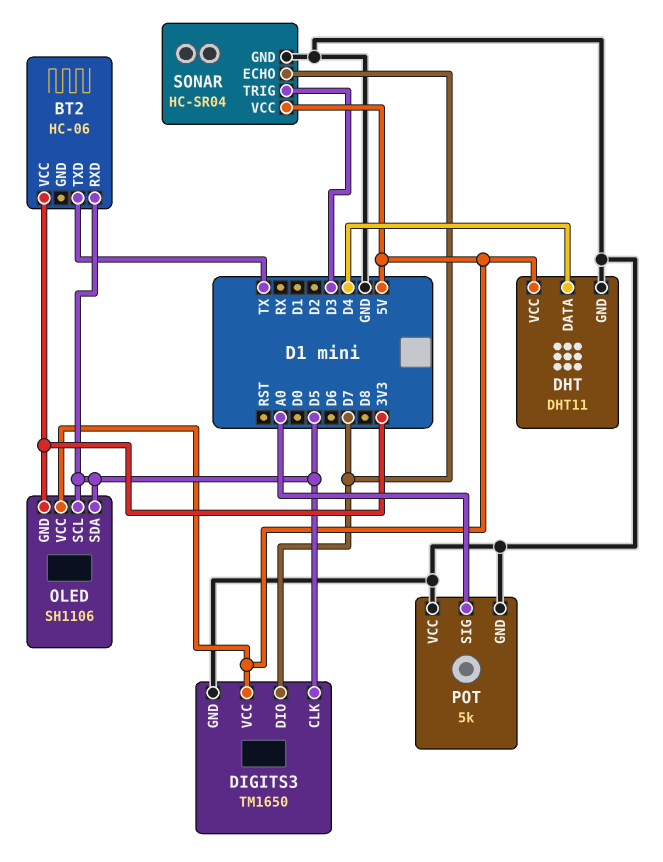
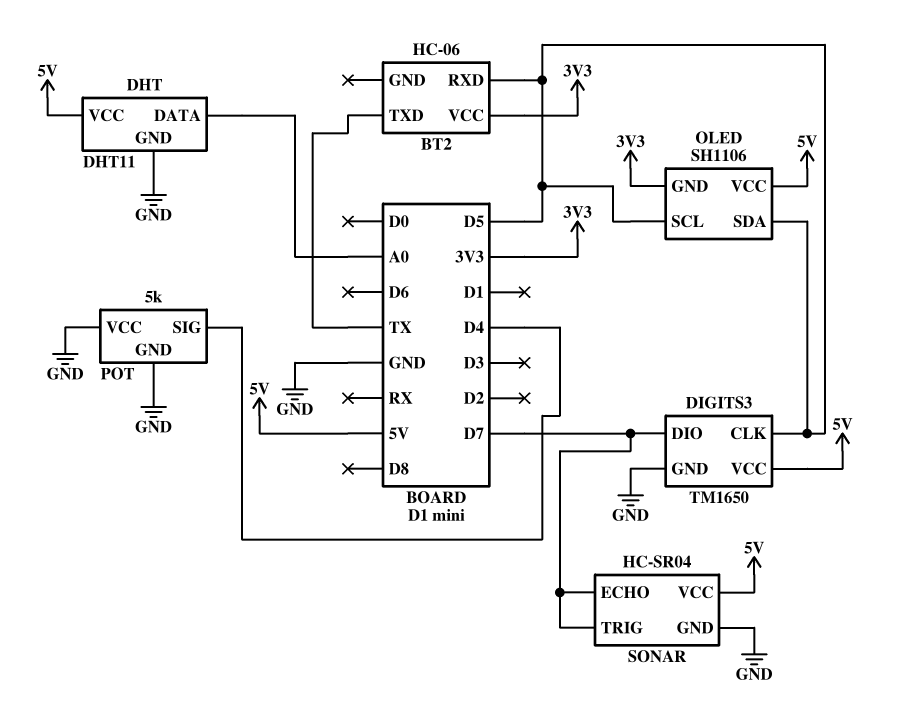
DHT pin DATA: D4 -> A0
POT pin SIG: A0 -> D4
SONAR pin TRIG: D3 -> D7

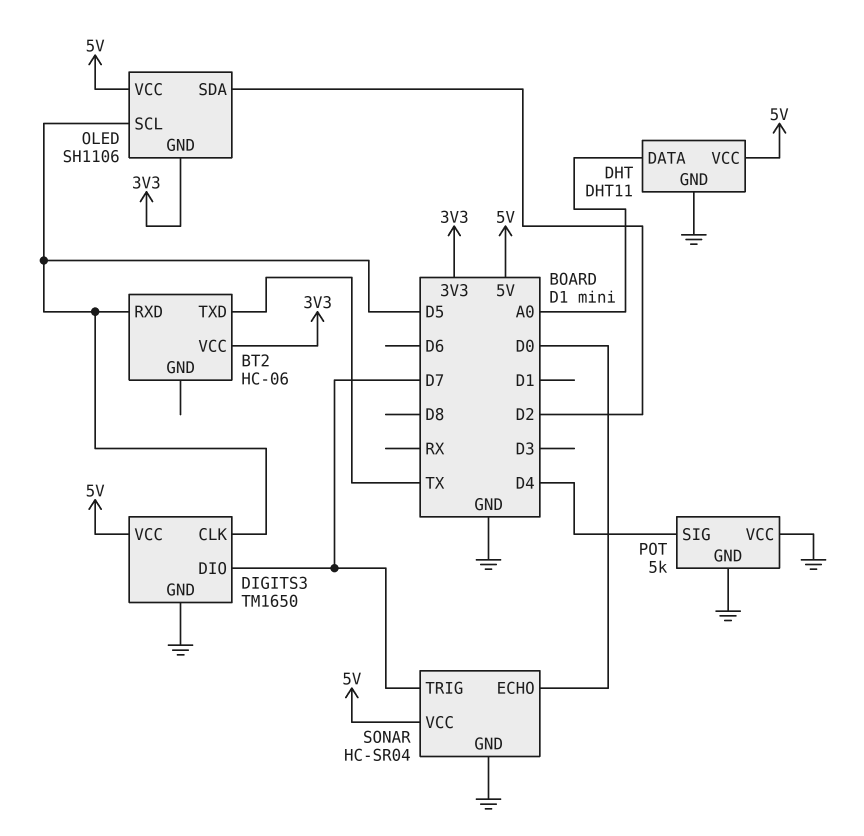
OLED pin SDA: D5 -> D2
SONAR pin ECHO: D7 -> D0

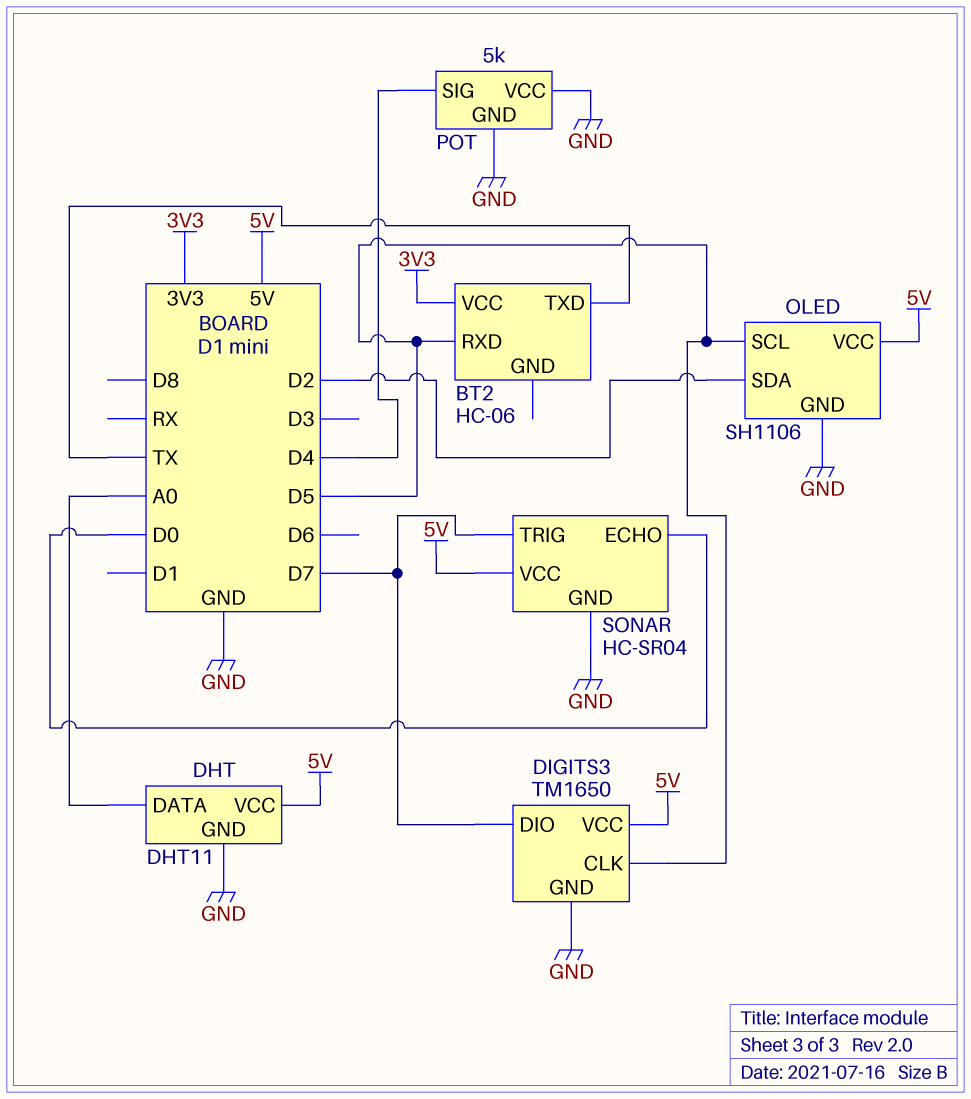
OLED pin GND: 3V3 -> GND

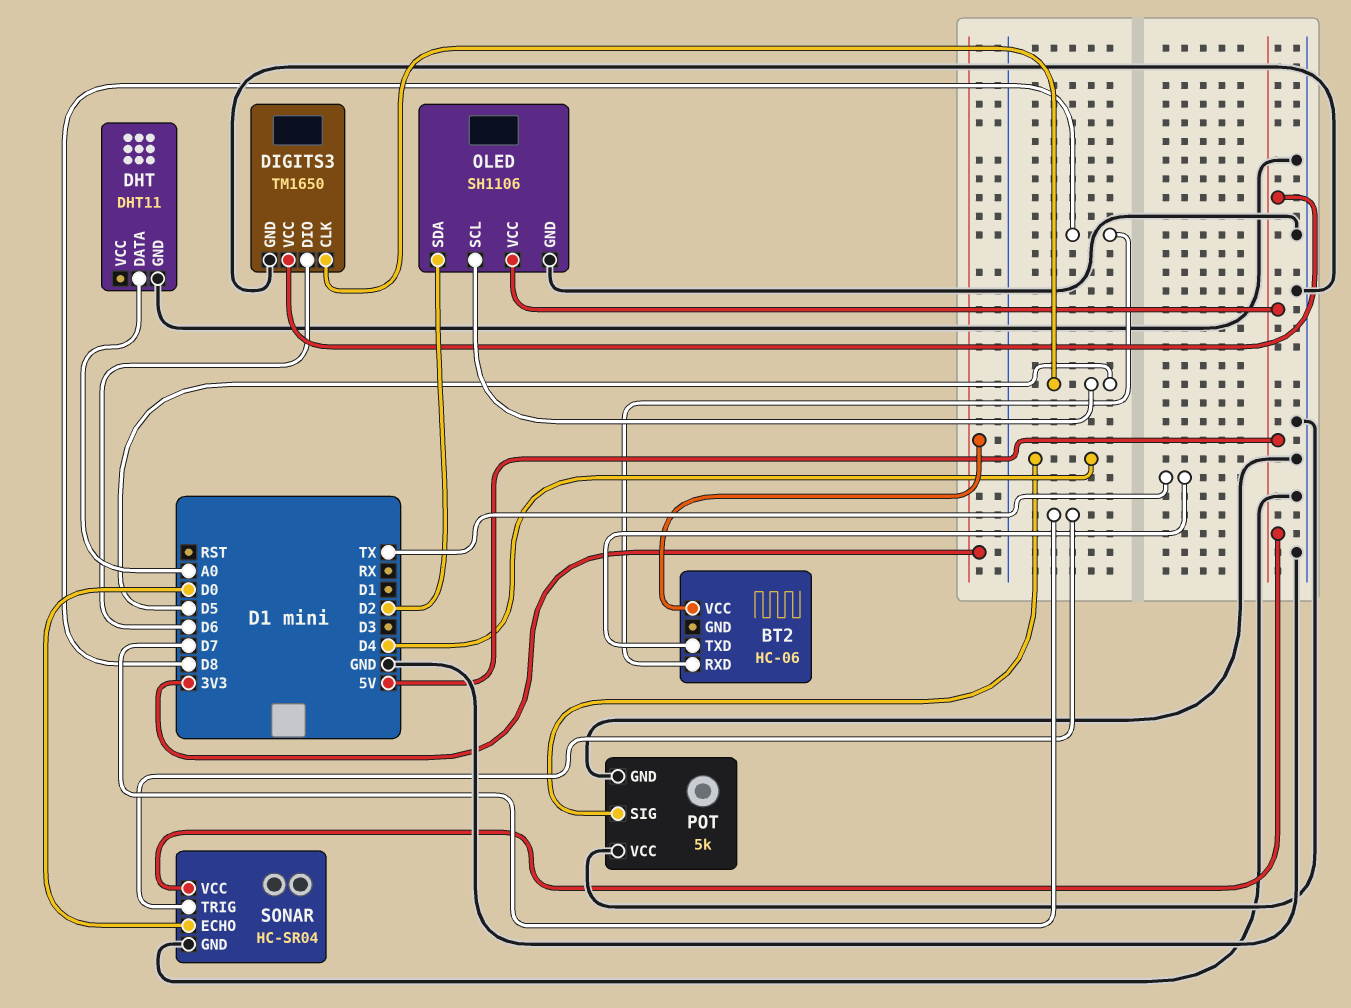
BT2 pin RXD: D5 -> D8
DHT pin VCC: 5V -> none
DIGITS3 pin DIO: D7 -> D6

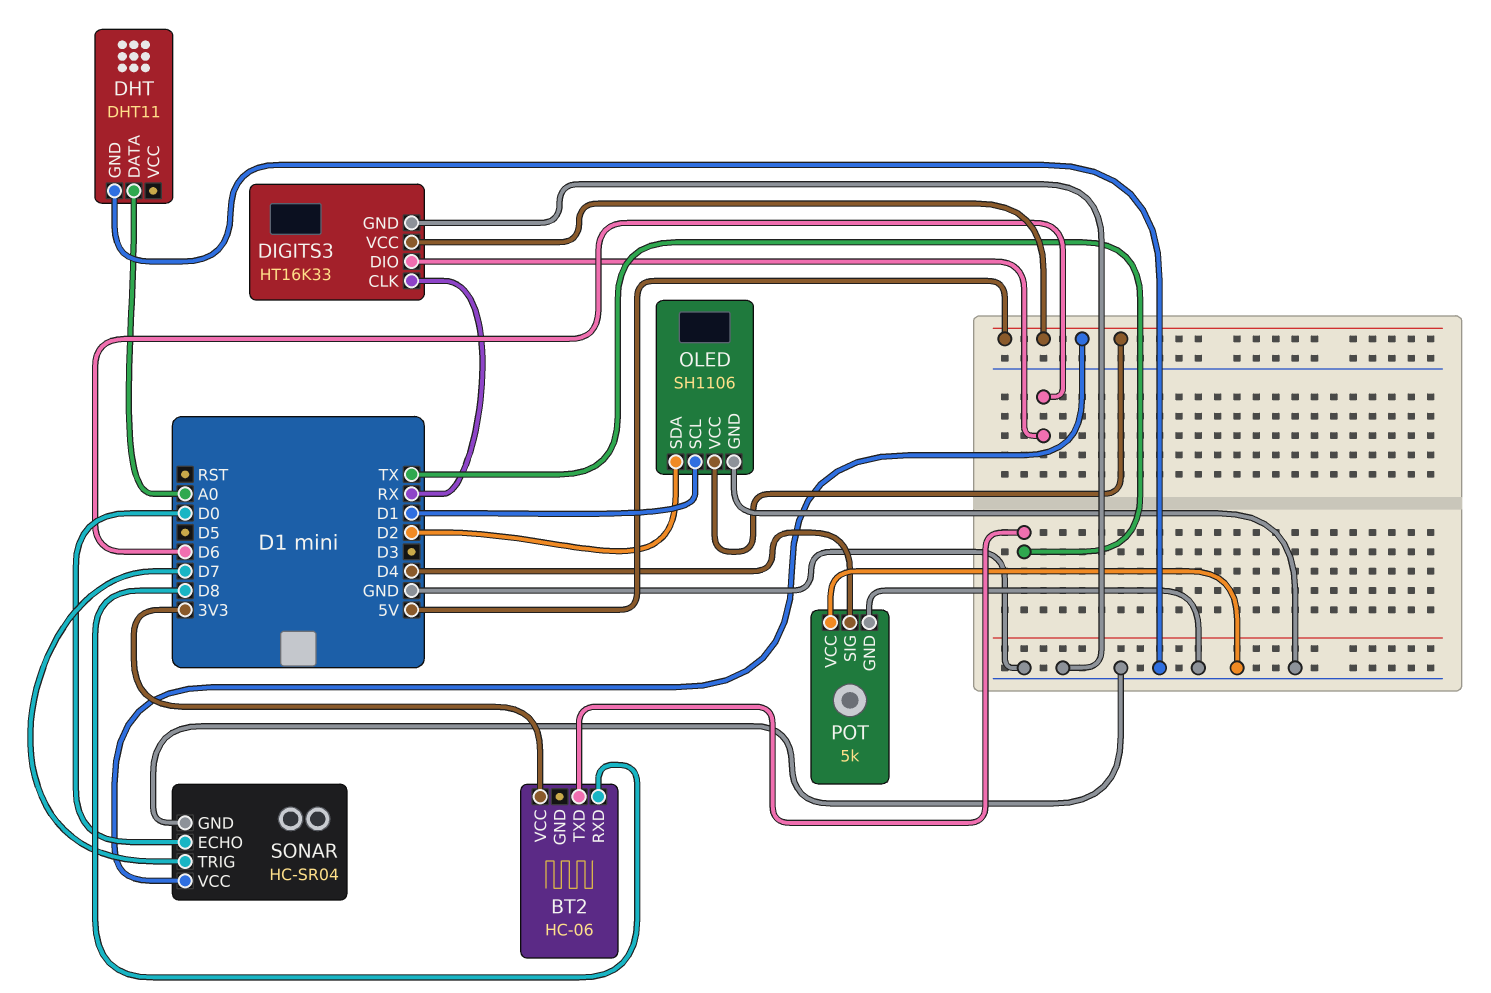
DIGITS3: TM1650 -> HT16K33
DIGITS3 pin CLK: D5 -> RX
OLED pin SCL: D5 -> D1

